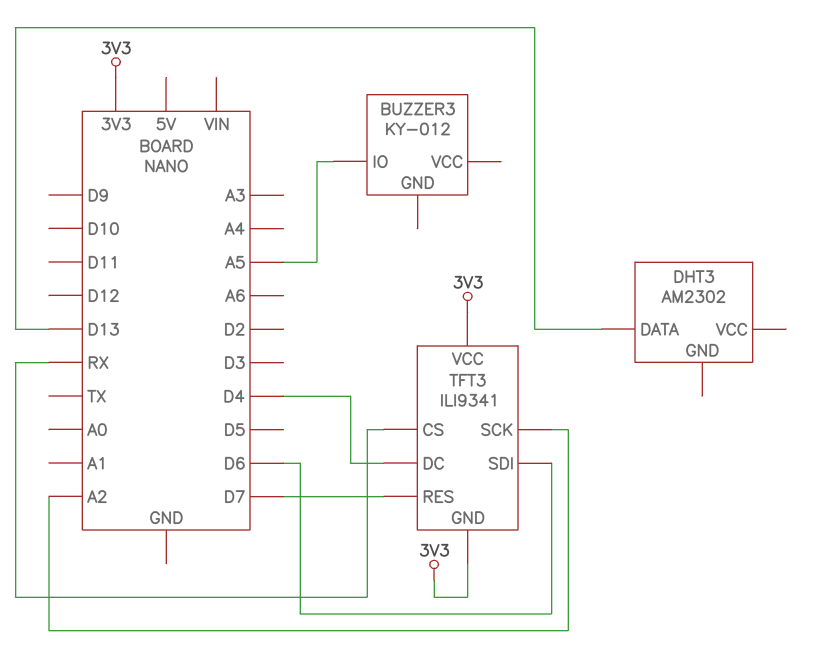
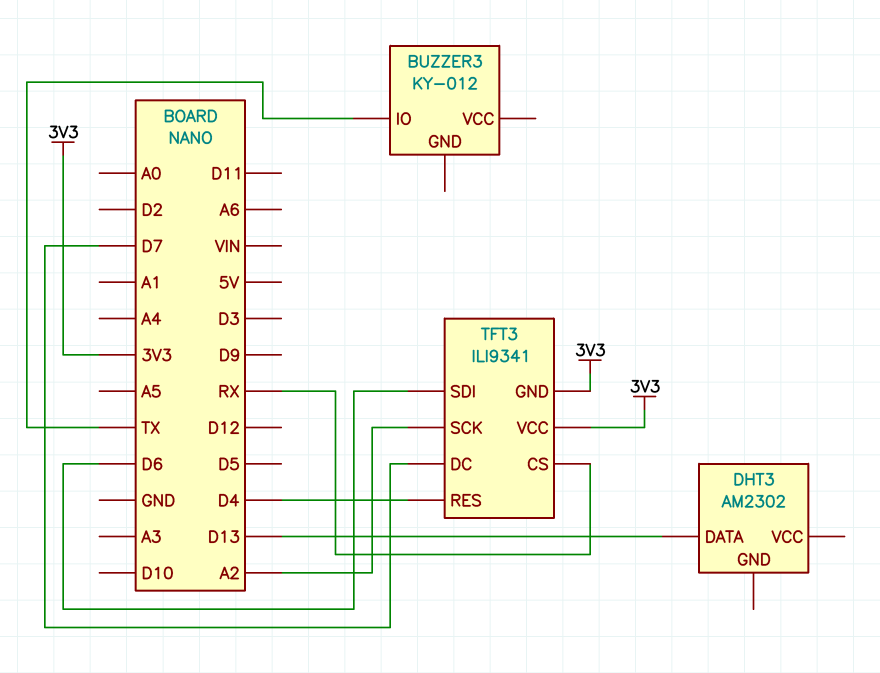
BUZZER3 pin IO: A5 -> TX
TFT3 pin DC: D4 -> D7
TFT3 pin RES: D7 -> D4

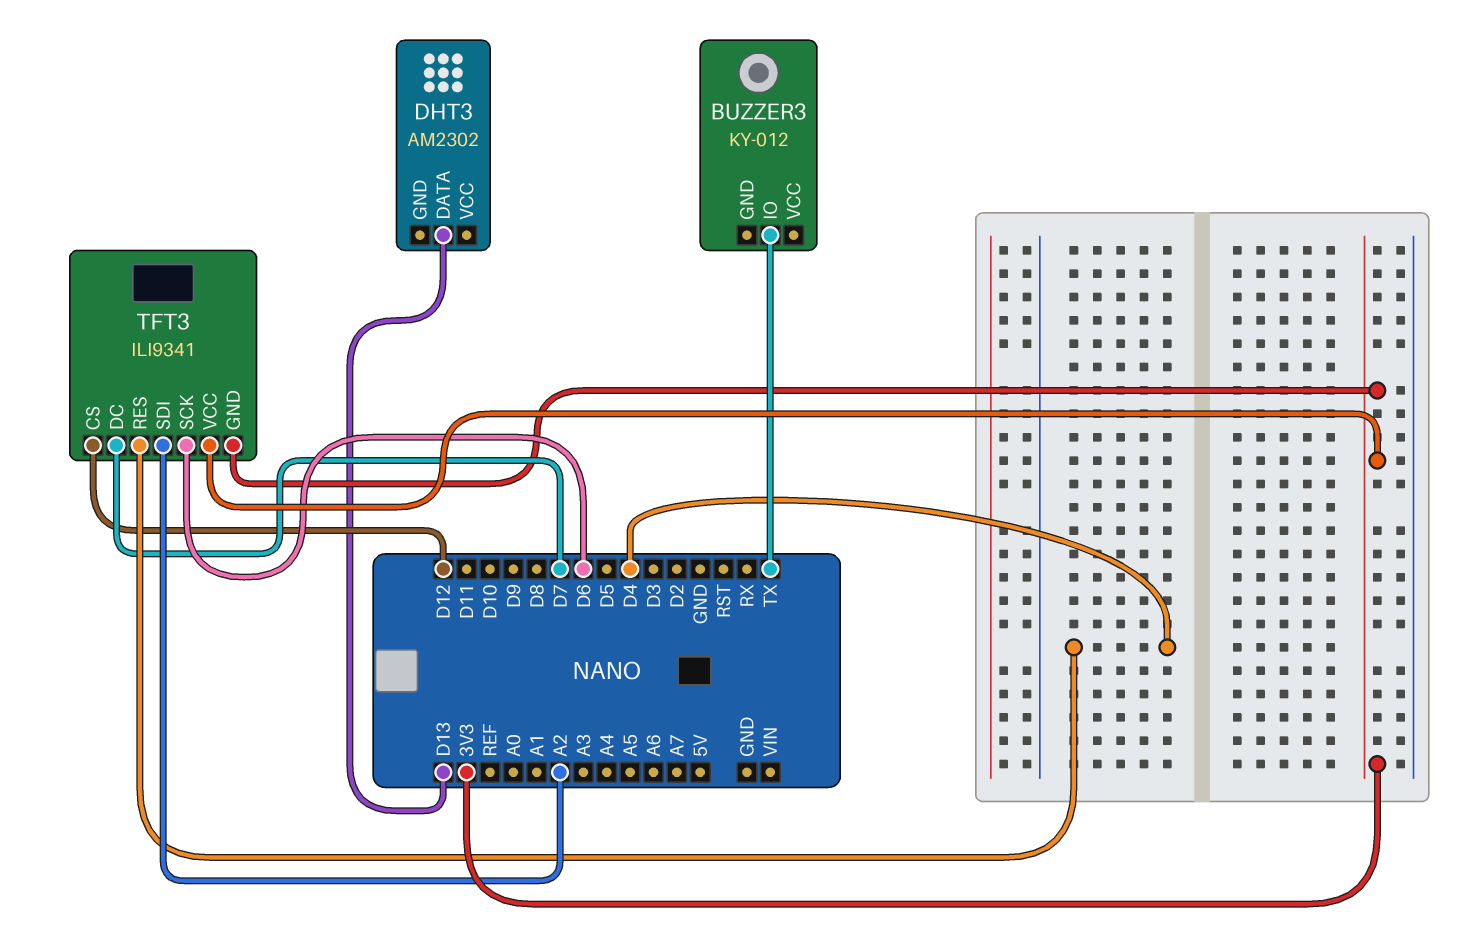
TFT3 pin CS: RX -> D12
TFT3 pin SCK: A2 -> D6
TFT3 pin SDI: D6 -> A2

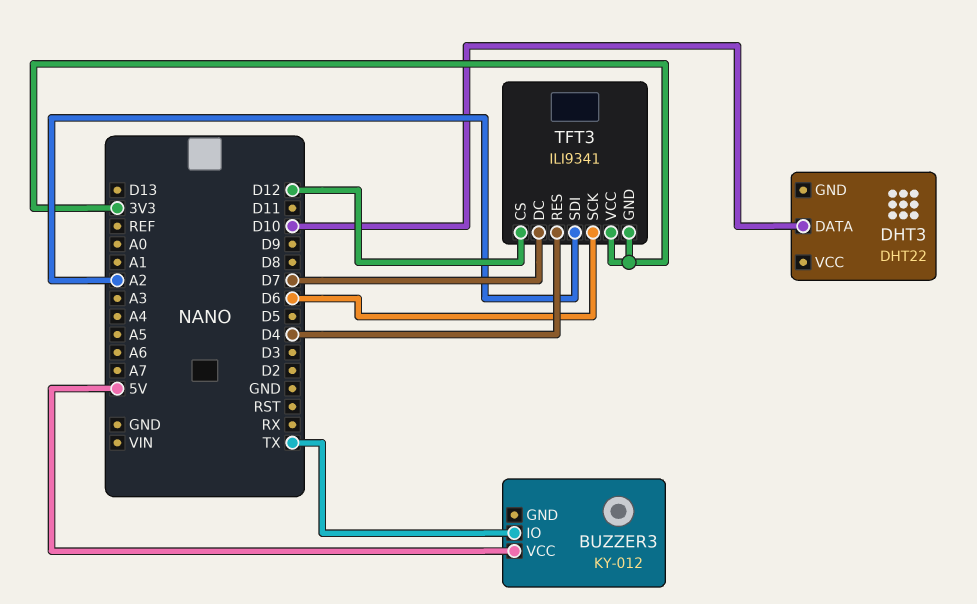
BUZZER3 pin VCC: none -> 5V
DHT3: AM2302 -> DHT22
DHT3 pin DATA: D13 -> D10

